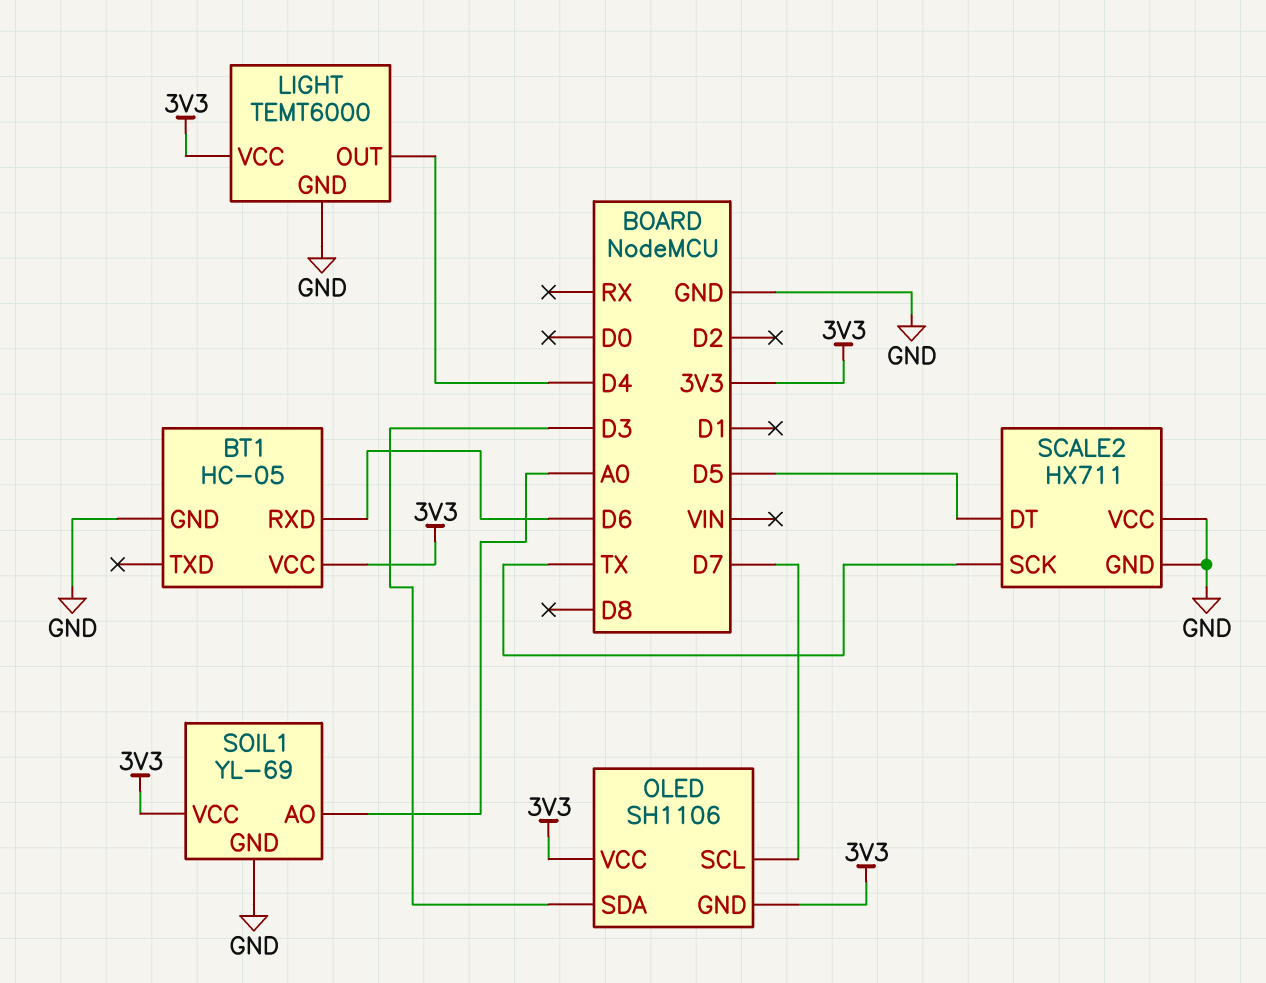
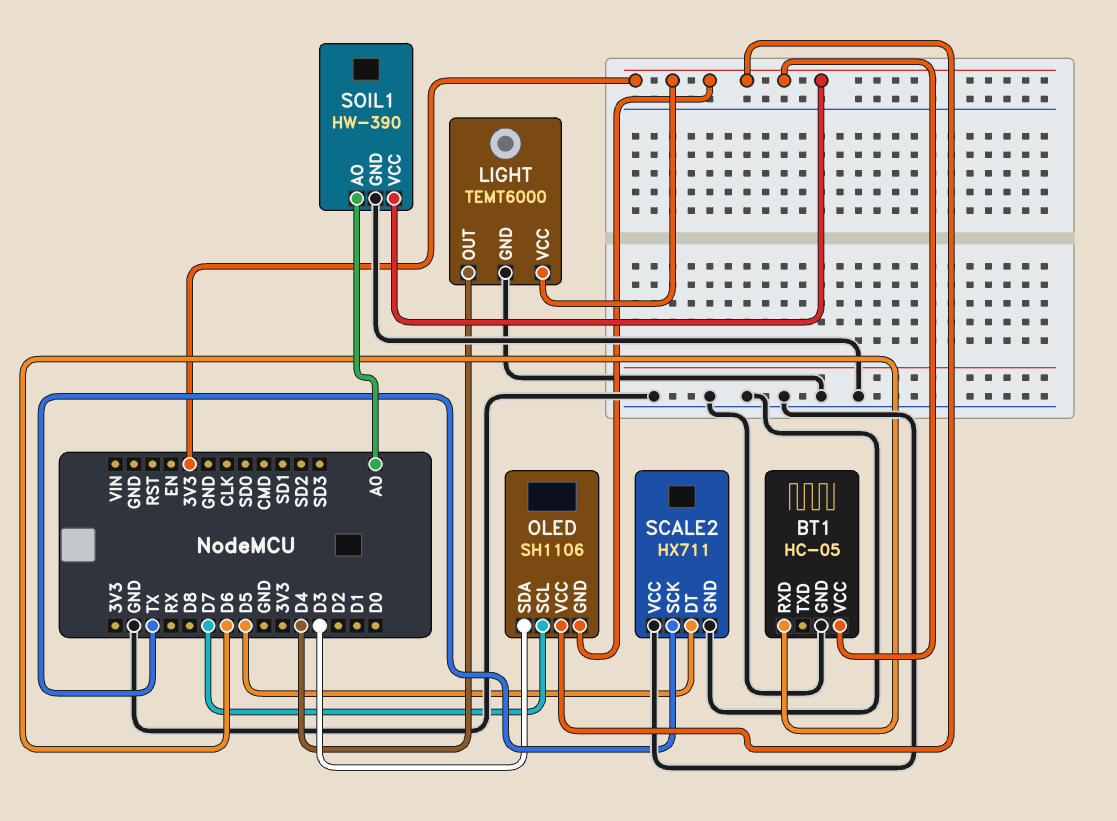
SOIL1: YL-69 -> HW-390

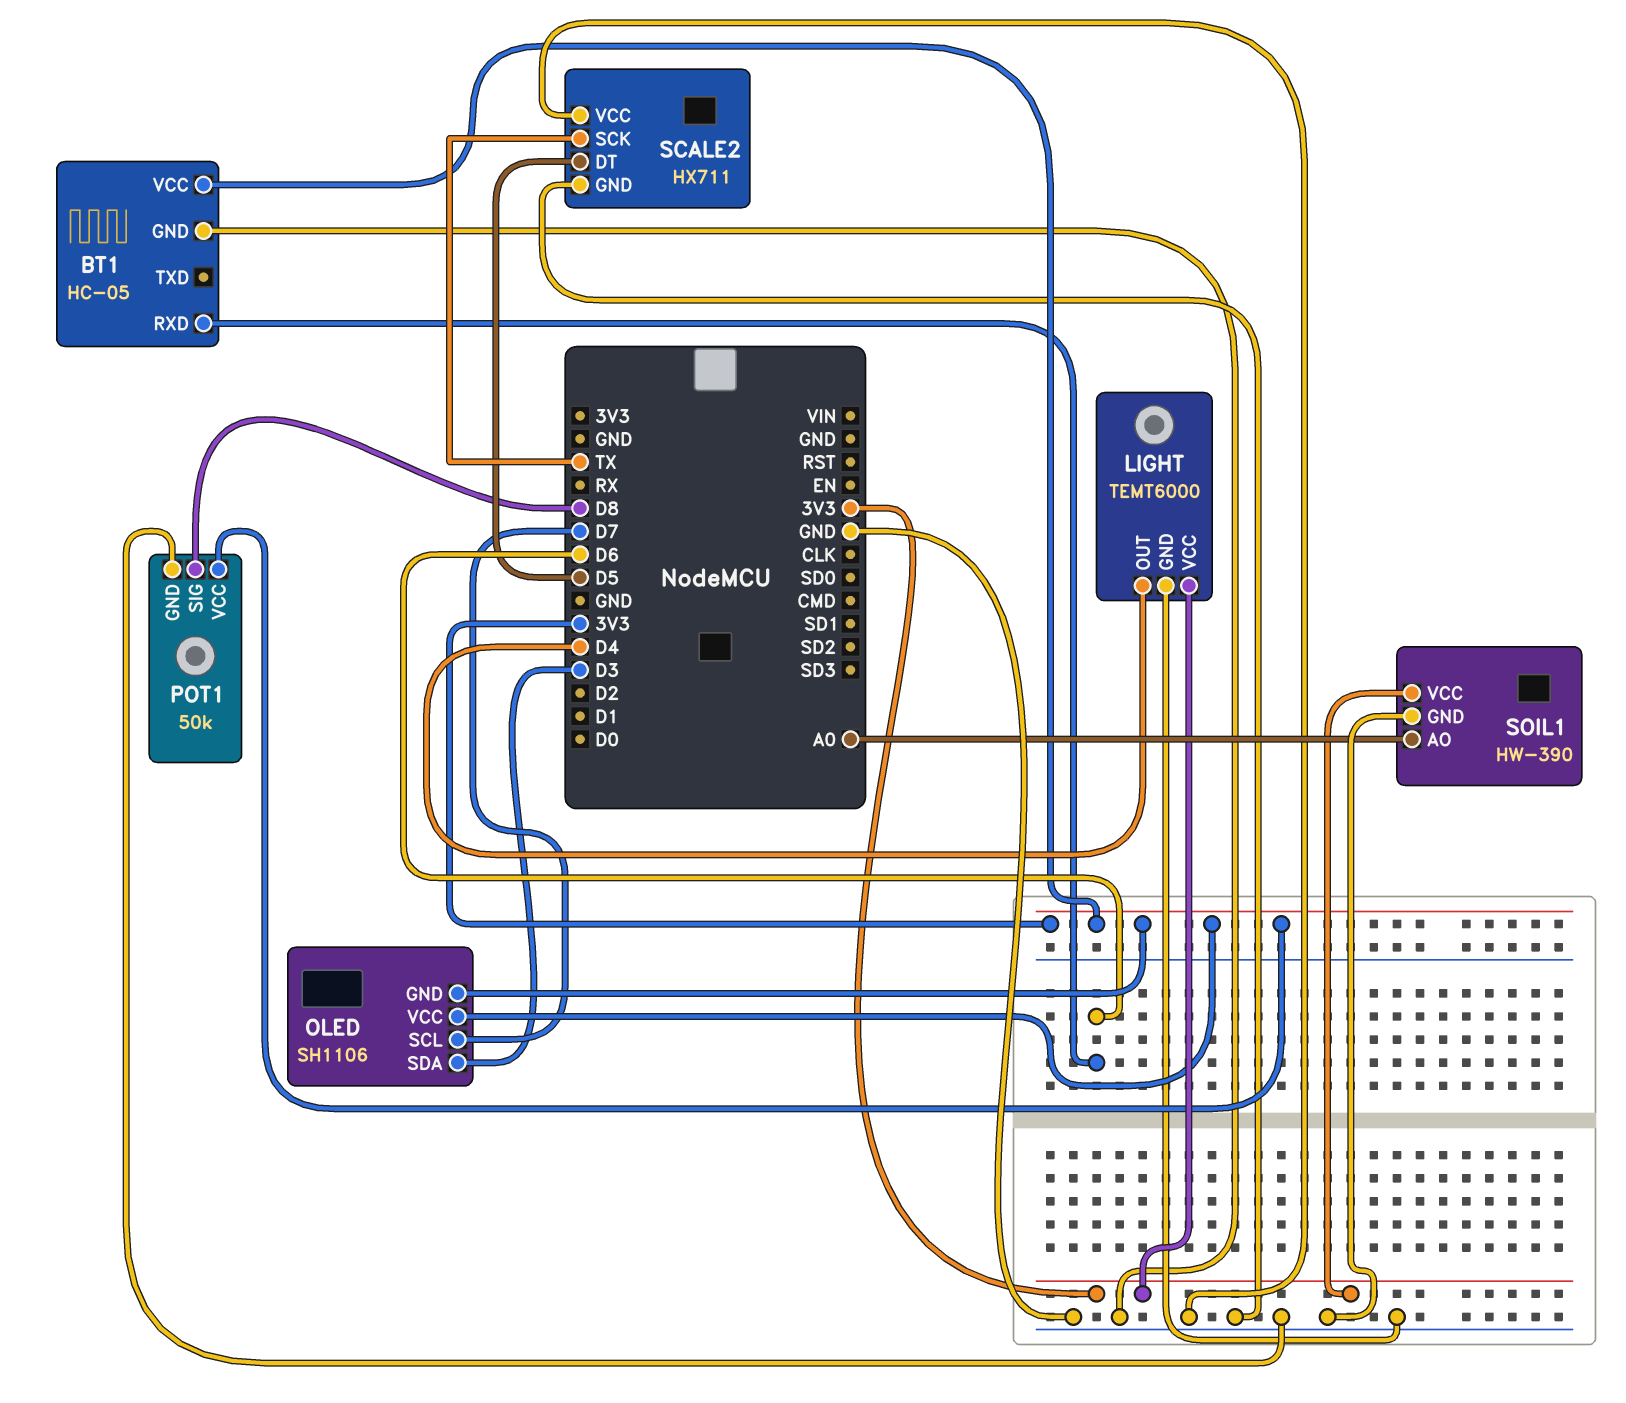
POT1: none -> 50k
POT1 pin GND: none -> GND
POT1 pin SIG: none -> D8
POT1 pin VCC: none -> 3V3

